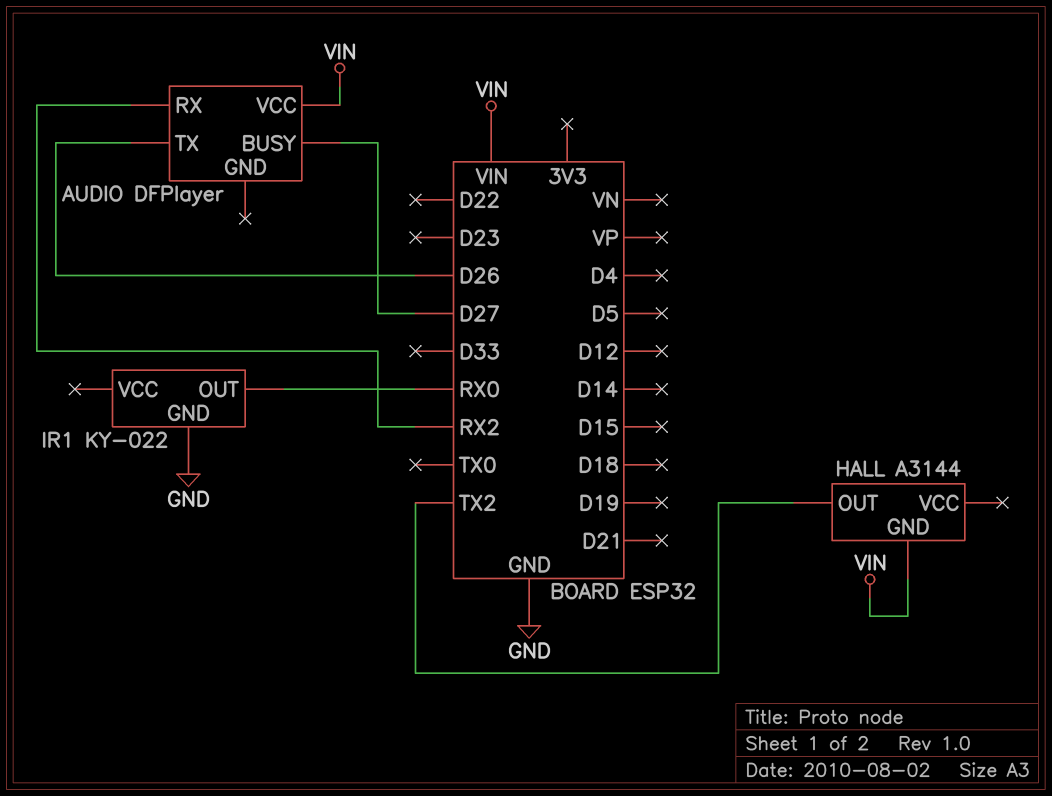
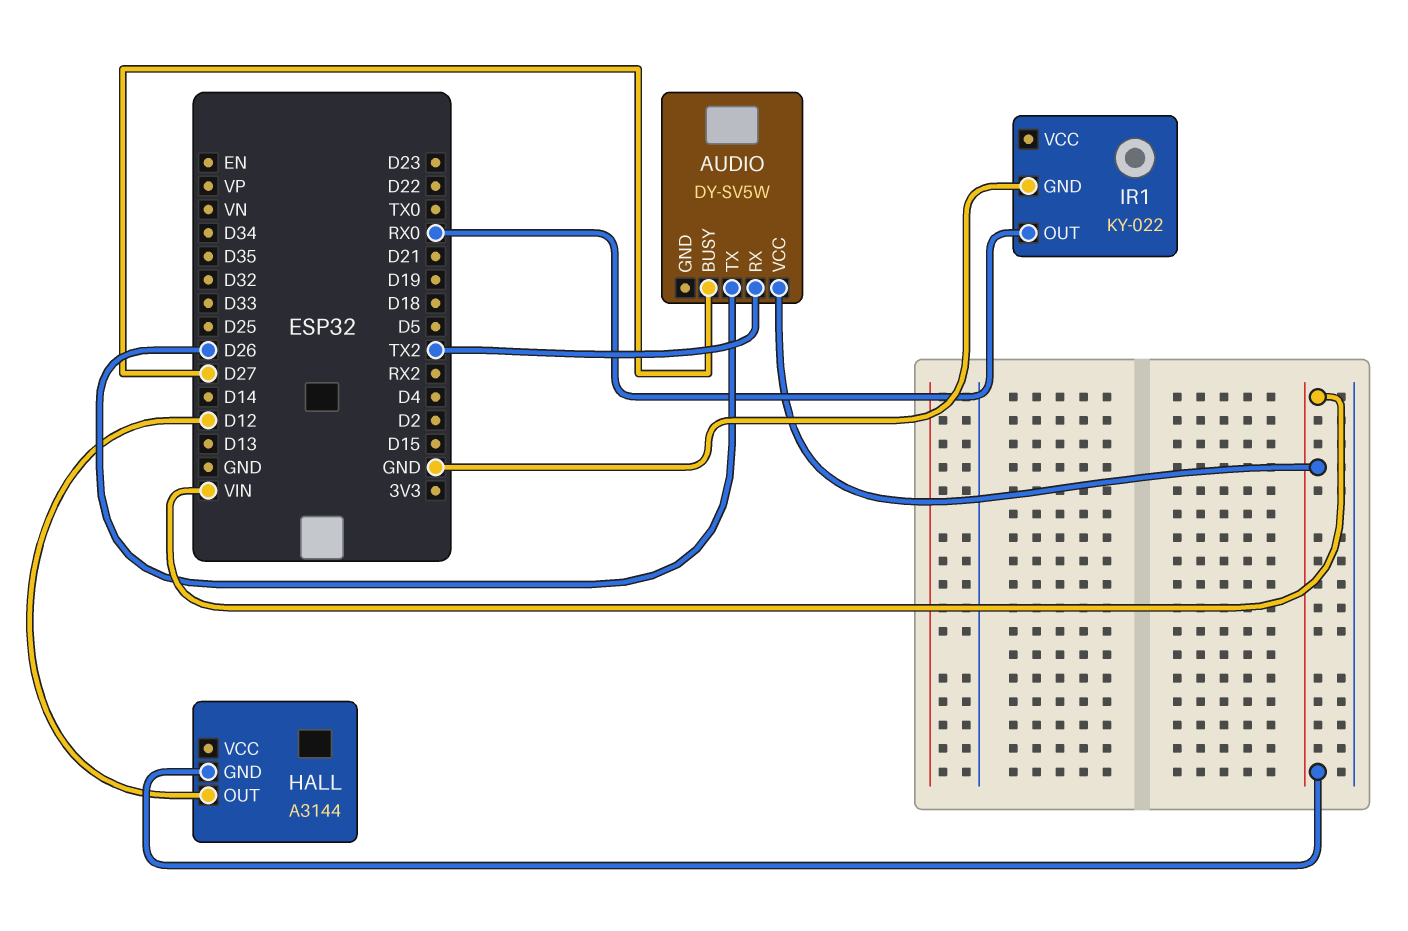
AUDIO: DFPlayer -> DY-SV5W
AUDIO pin RX: RX2 -> TX2
HALL pin OUT: TX2 -> D12

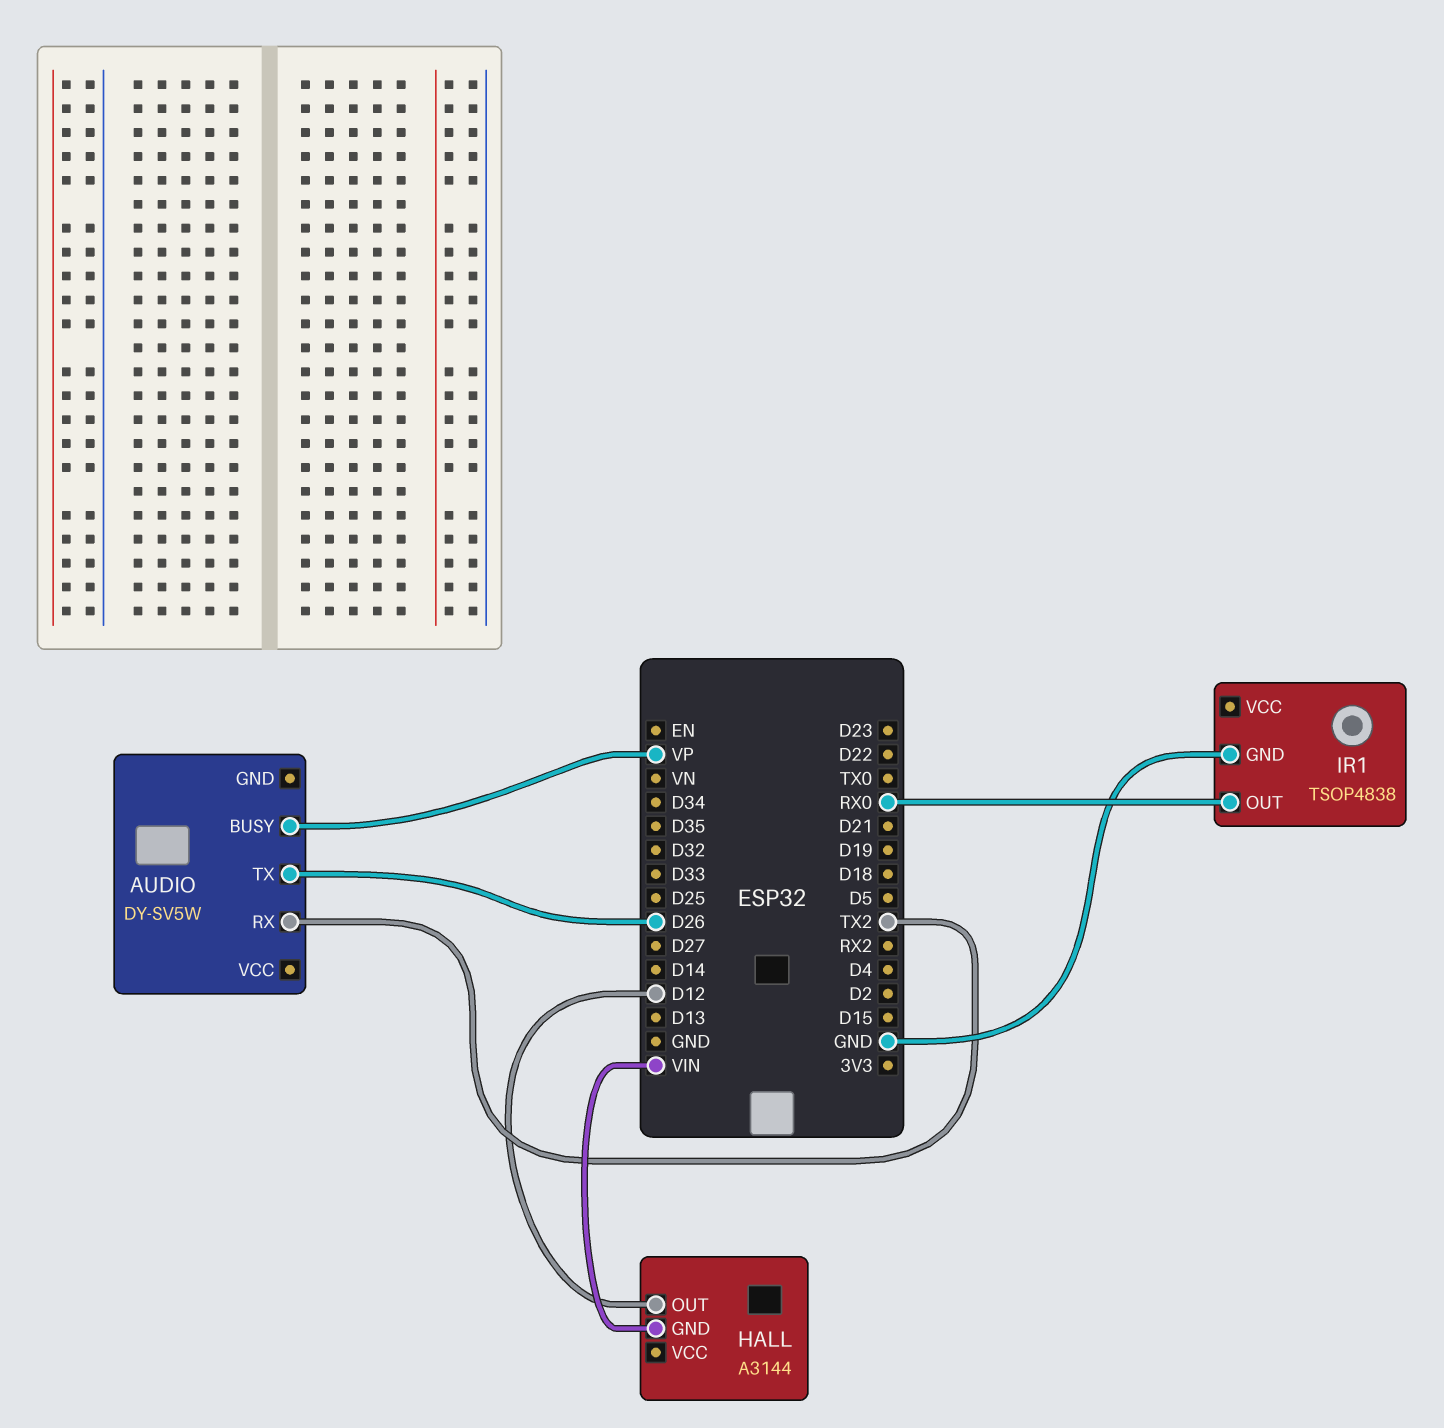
AUDIO pin BUSY: D27 -> VP
AUDIO pin VCC: VIN -> none
IR1: KY-022 -> TSOP4838

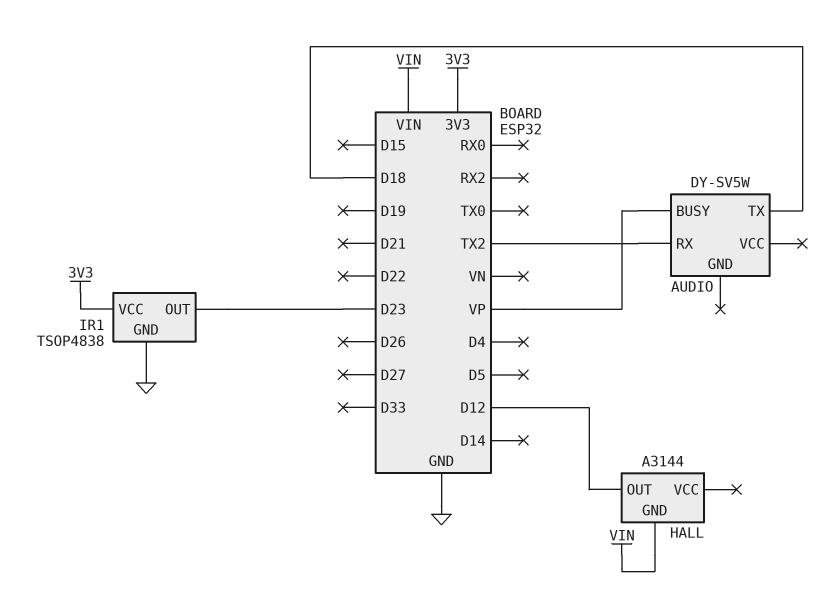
AUDIO pin TX: D26 -> D18
IR1 pin OUT: RX0 -> D23
IR1 pin VCC: none -> 3V3

